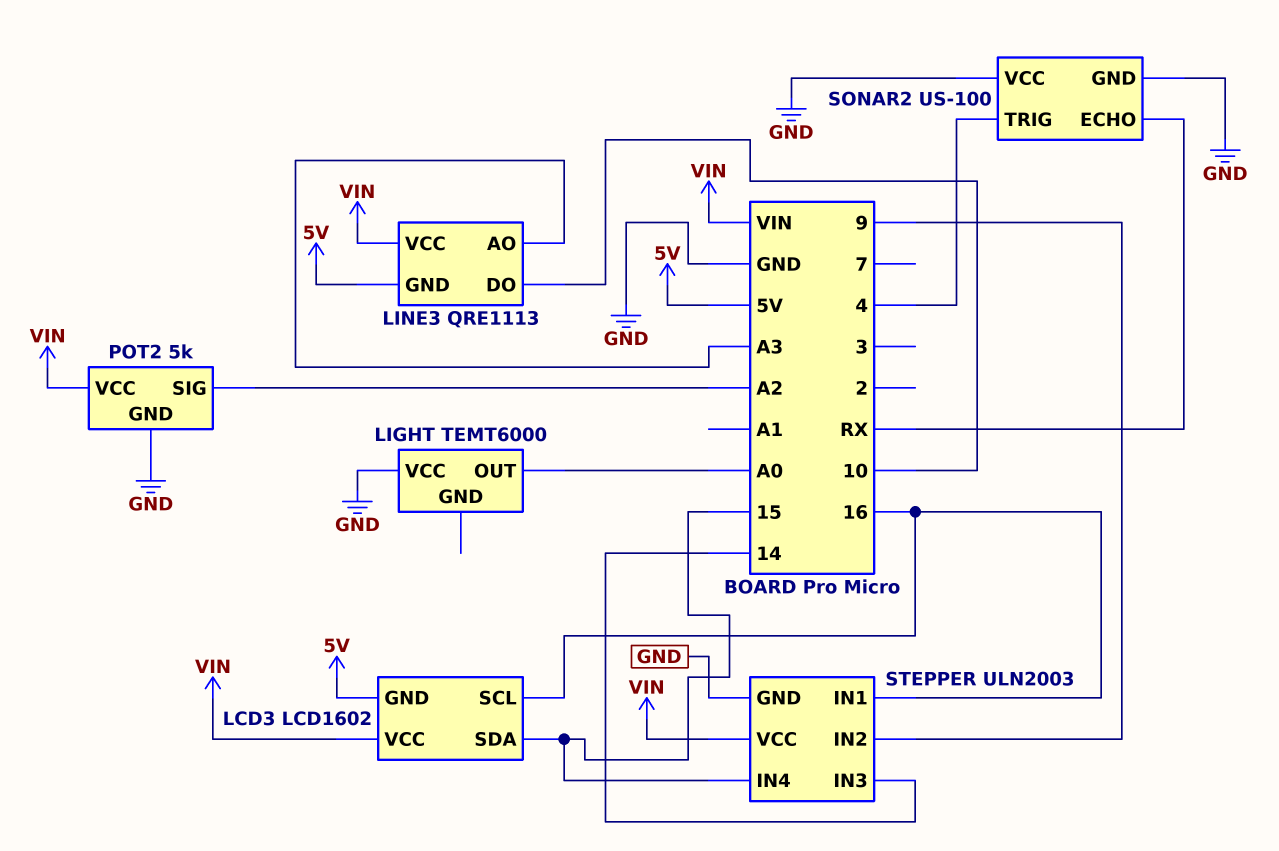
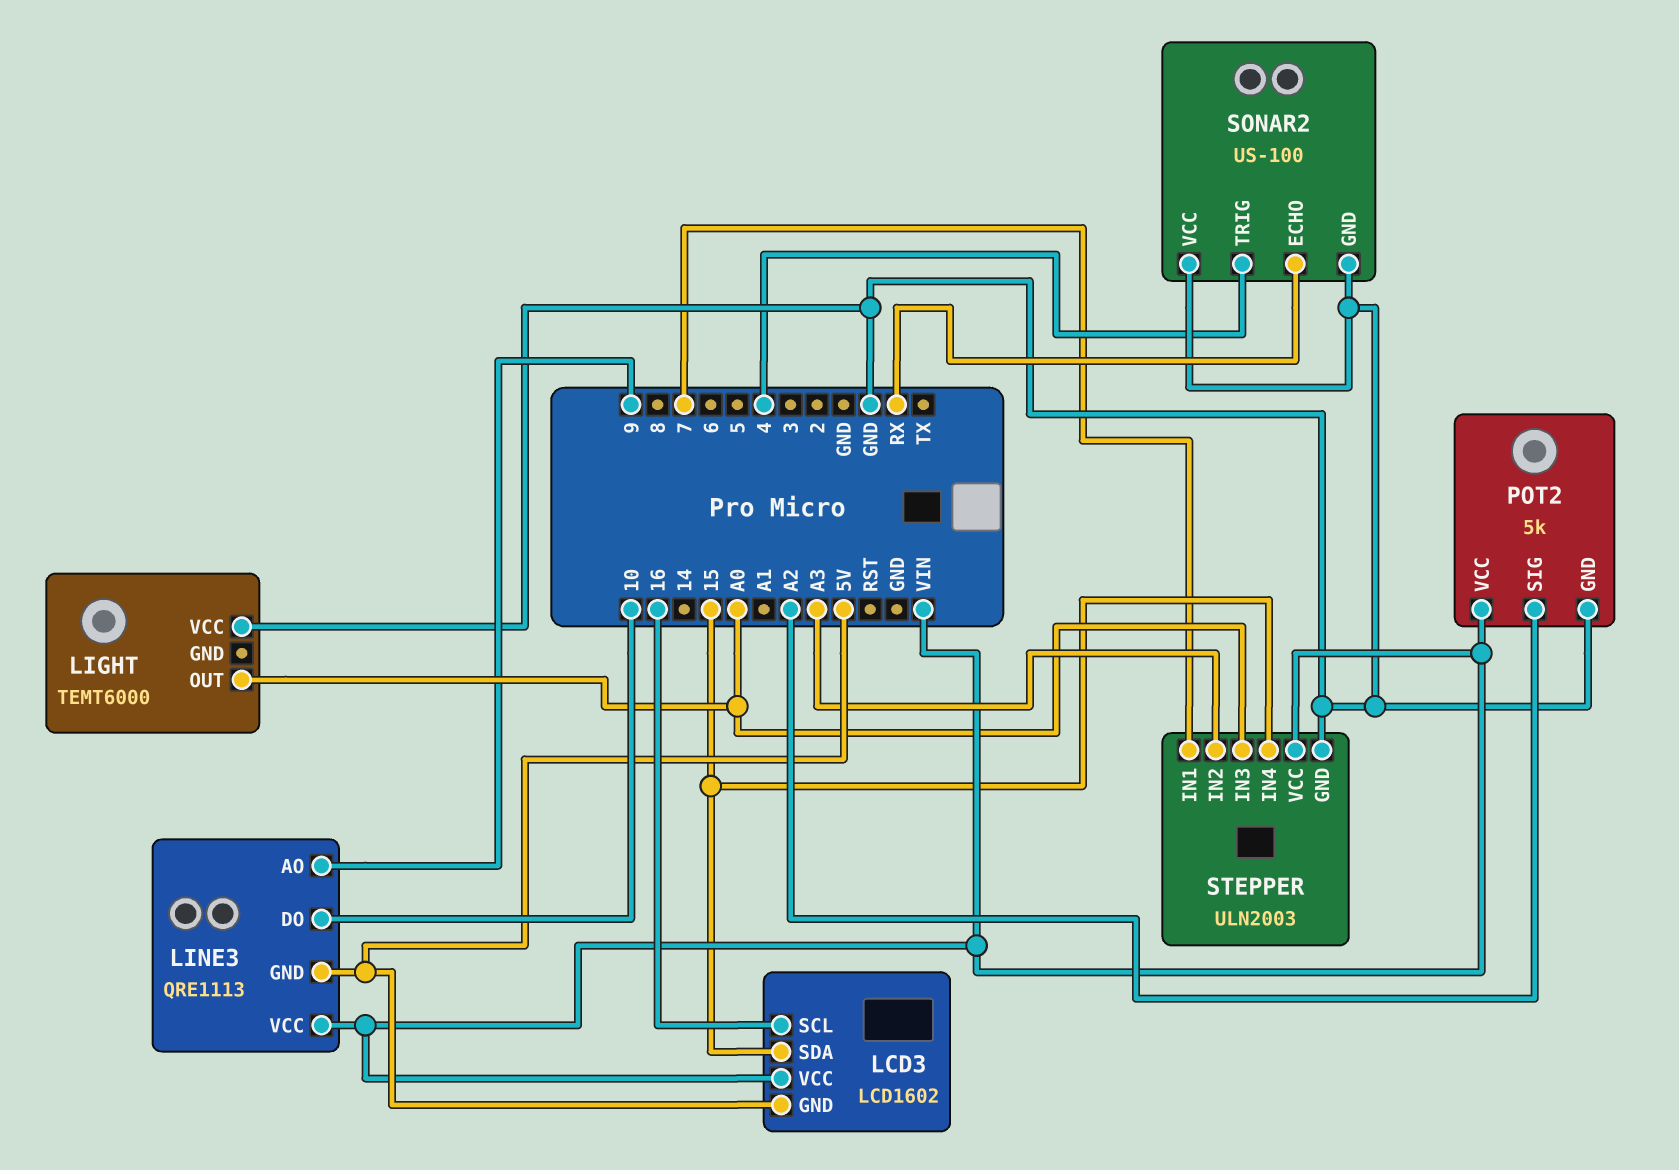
LINE3 pin AO: A3 -> 9
STEPPER pin IN1: 16 -> 7
STEPPER pin IN2: 9 -> A3
STEPPER pin IN3: 14 -> A0

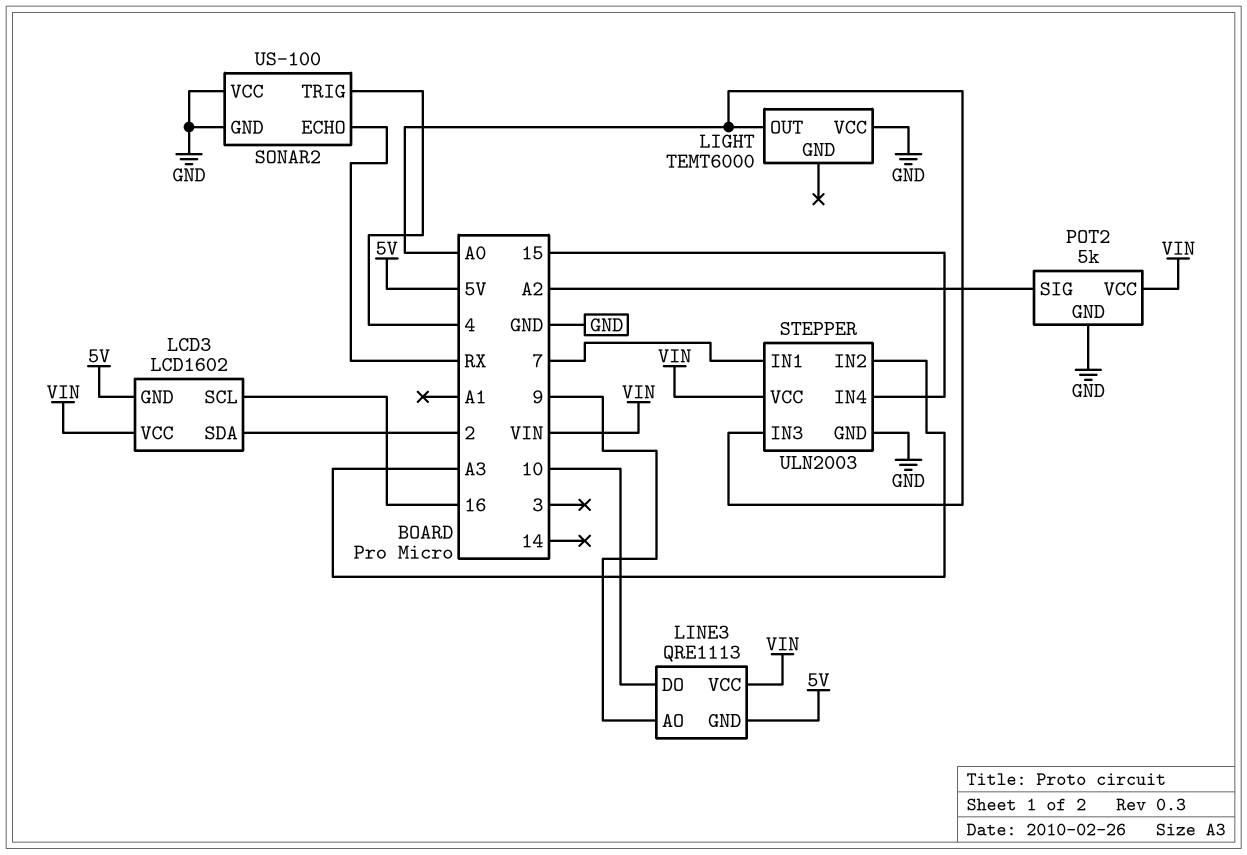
LCD3 pin SDA: 15 -> 2

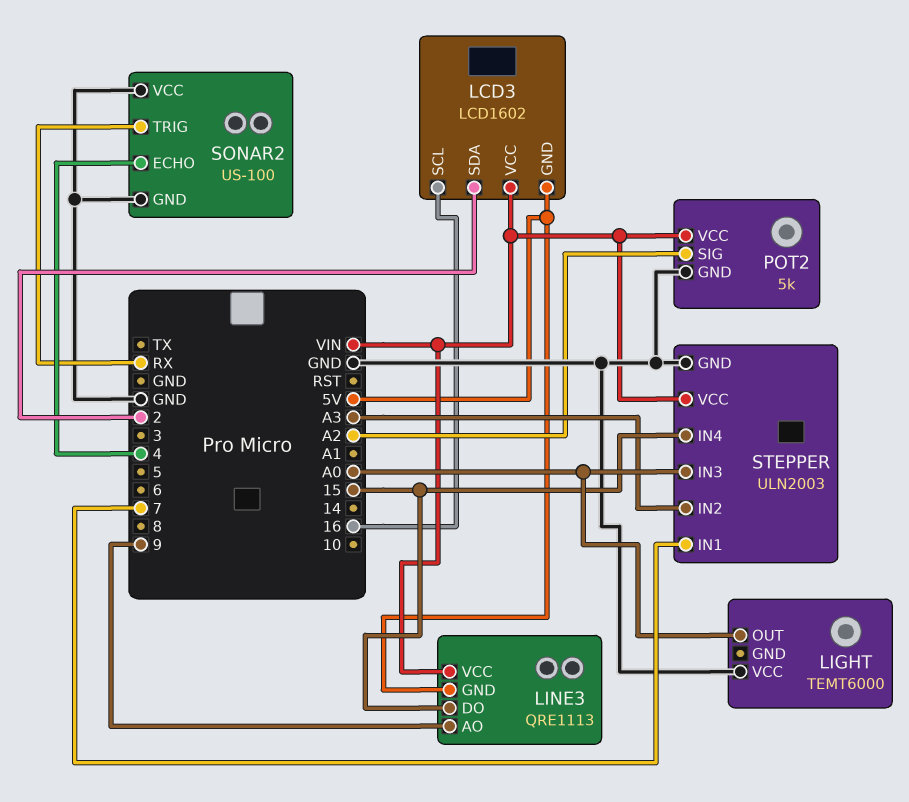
LINE3 pin DO: 10 -> 15
SONAR2 pin ECHO: RX -> 4
SONAR2 pin TRIG: 4 -> RX

